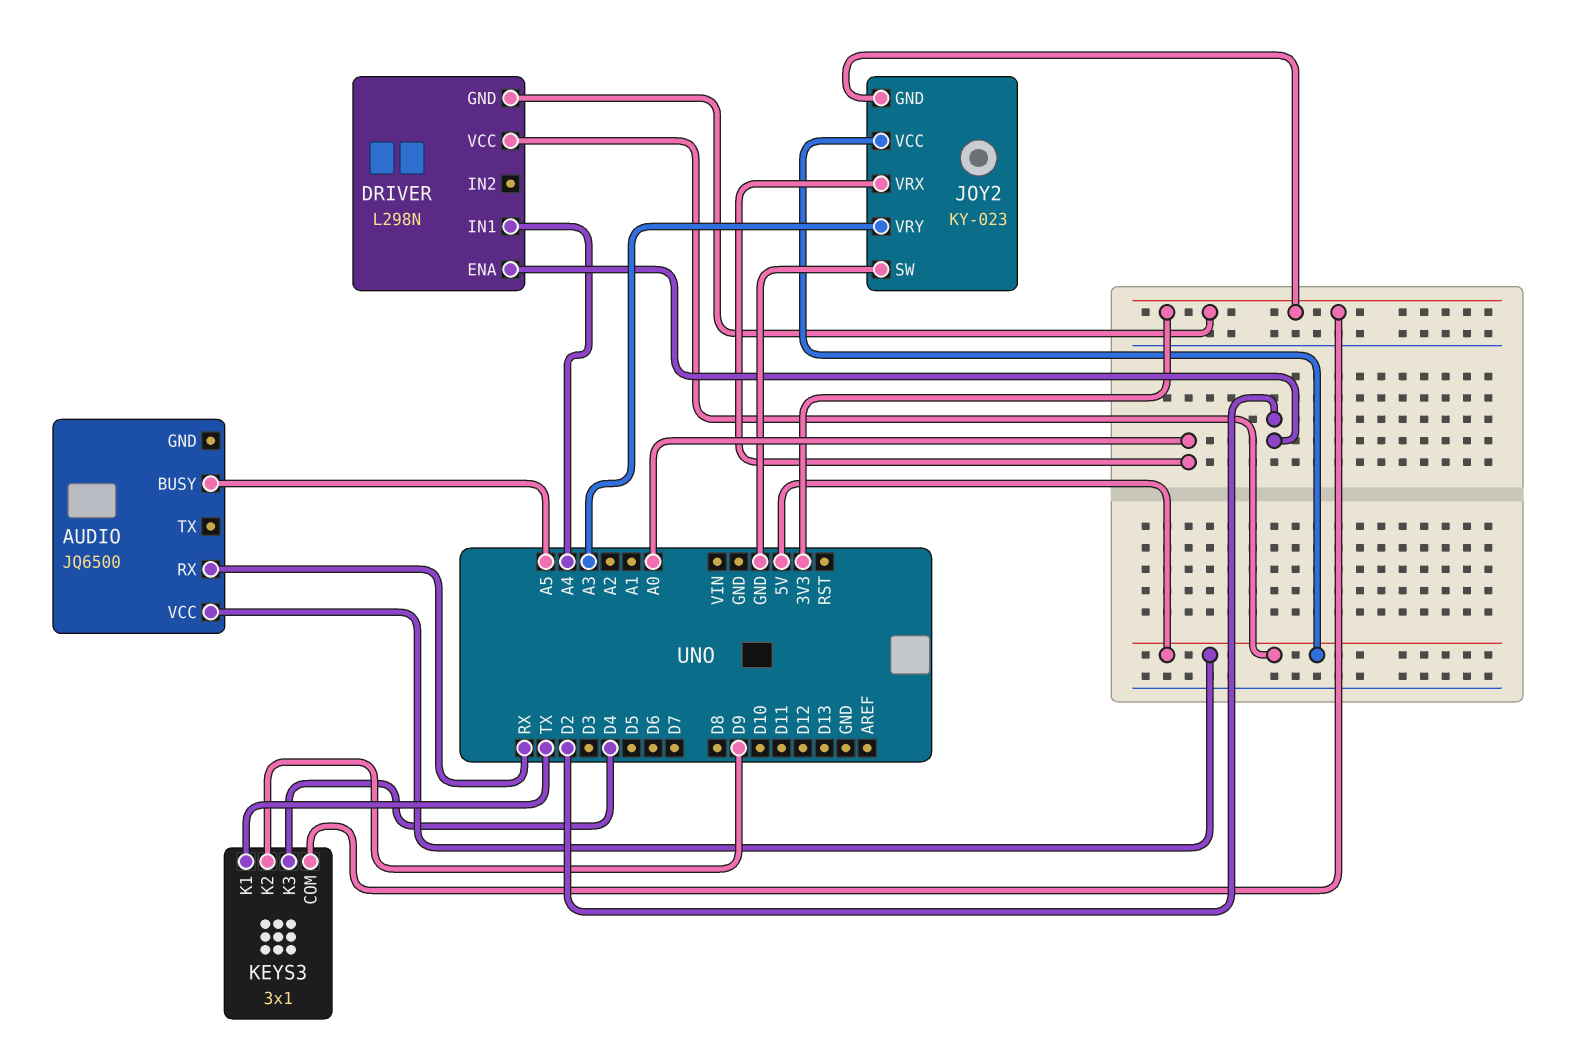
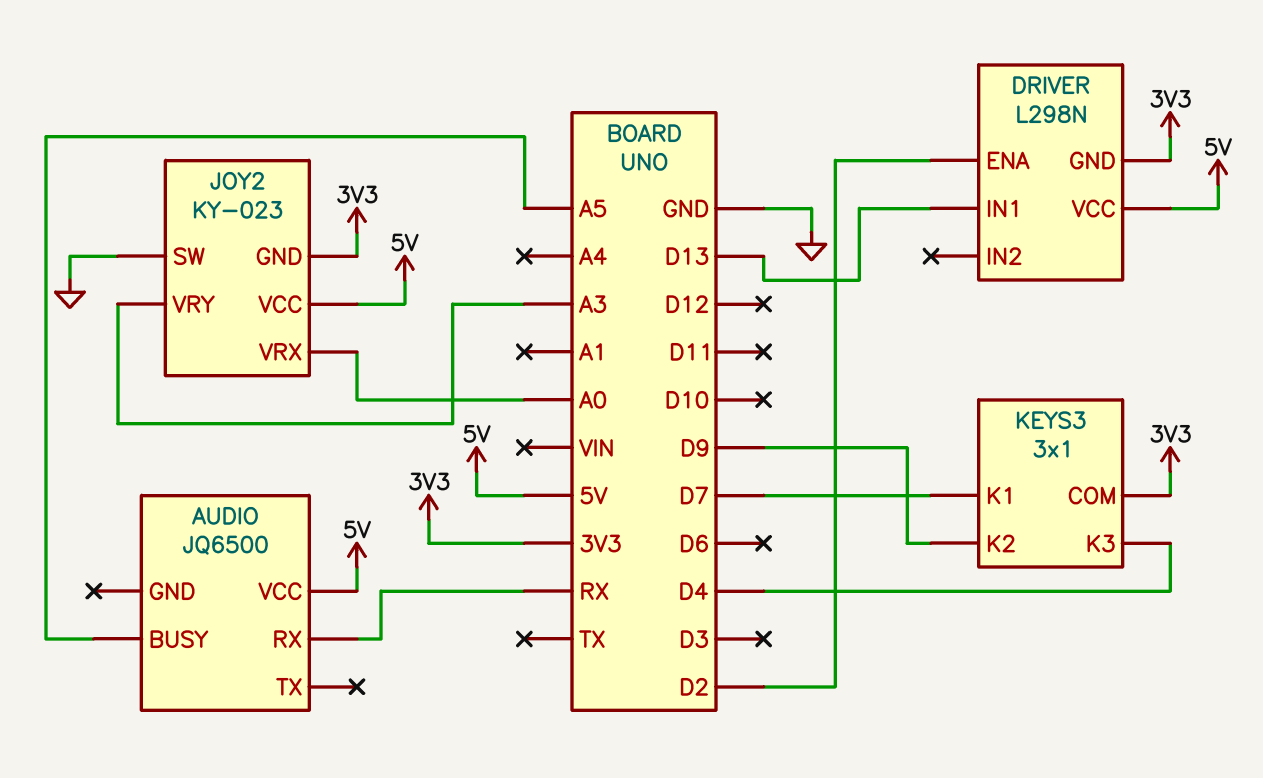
DRIVER pin IN1: A4 -> D13
KEYS3 pin K1: TX -> D7

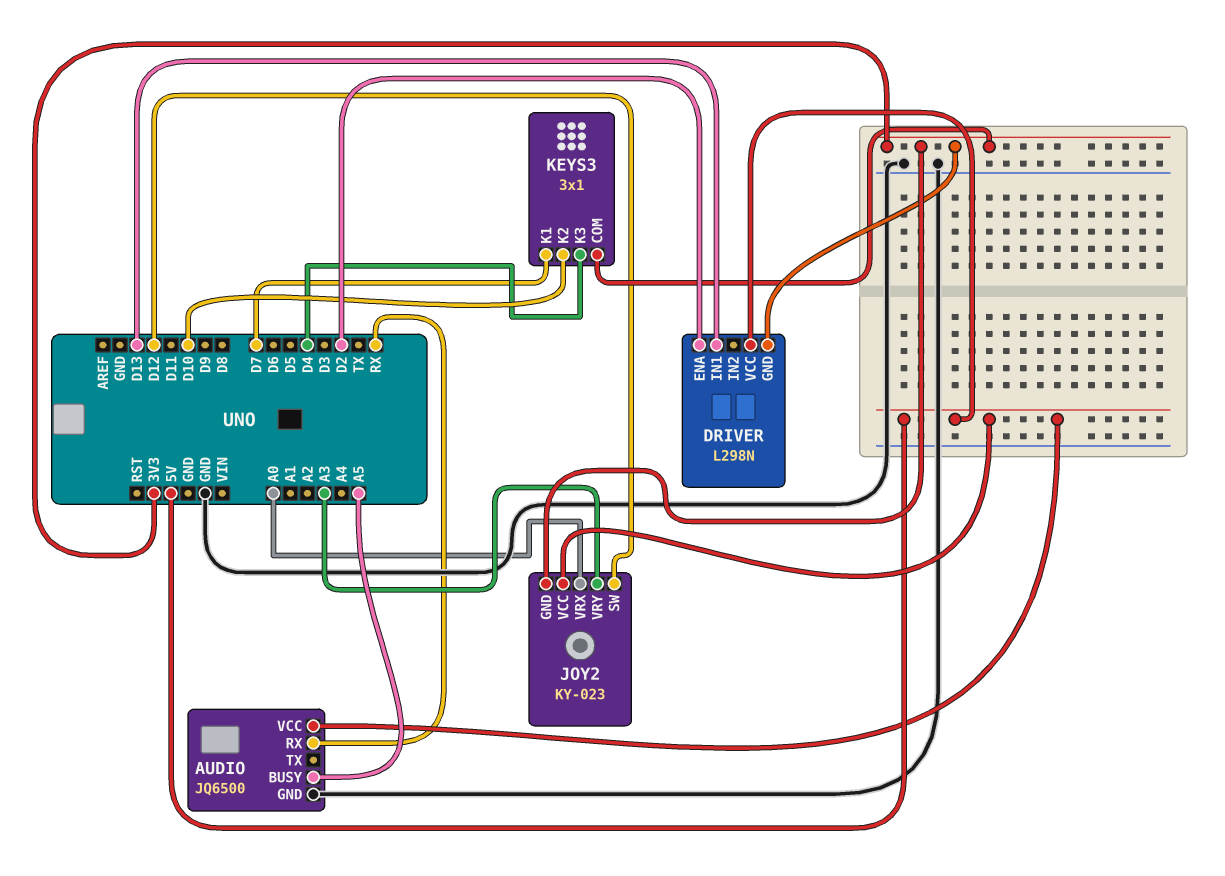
AUDIO pin GND: none -> GND
JOY2 pin SW: GND -> D12
KEYS3 pin K2: D9 -> D10

